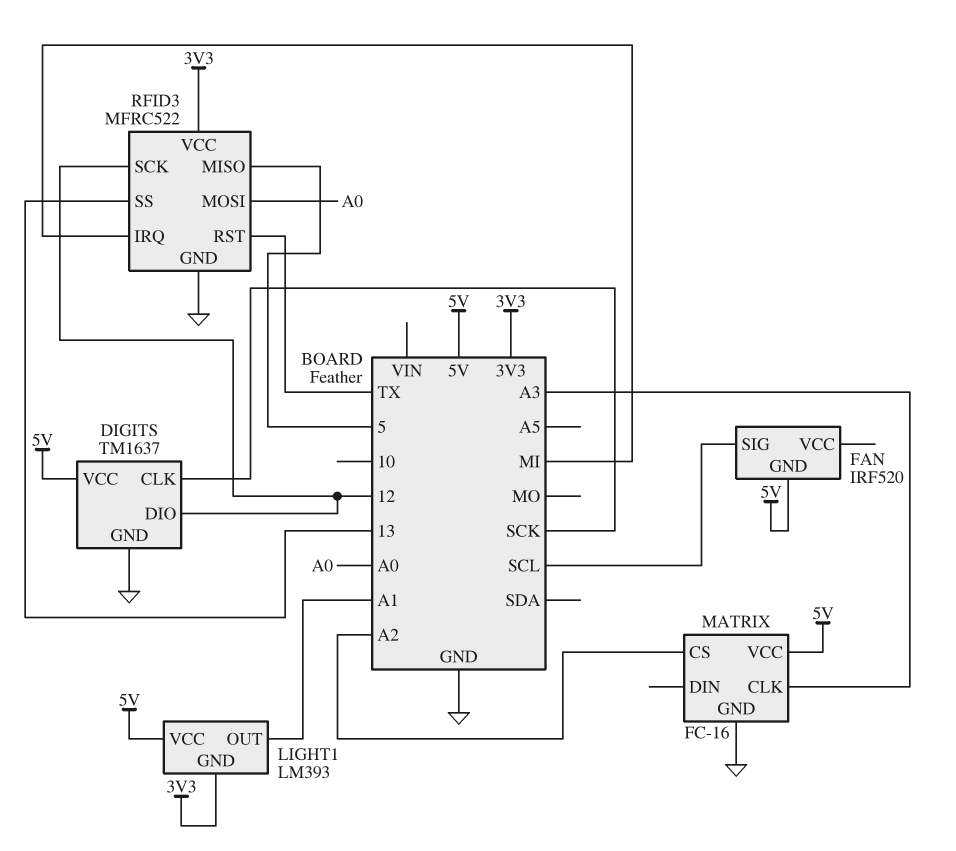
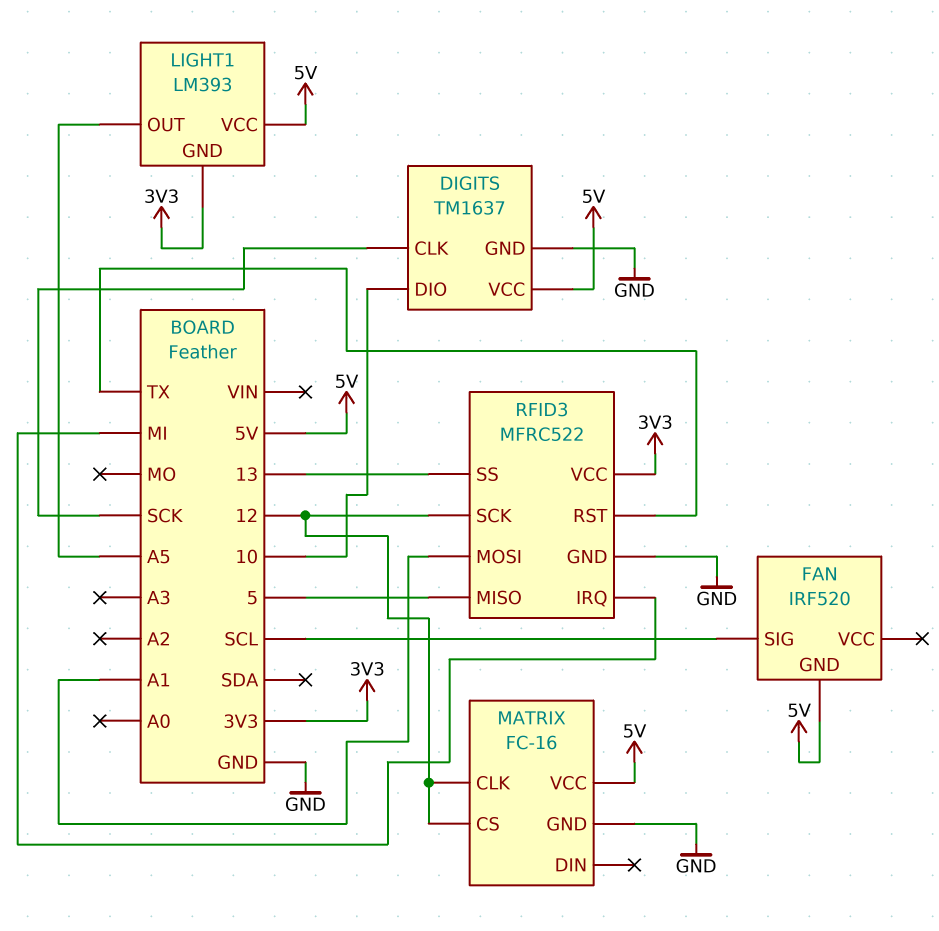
DIGITS pin DIO: 12 -> 10
LIGHT1 pin OUT: A1 -> A5
MATRIX pin CLK: A3 -> 12
MATRIX pin CS: A2 -> 12
RFID3 pin MOSI: A0 -> A1

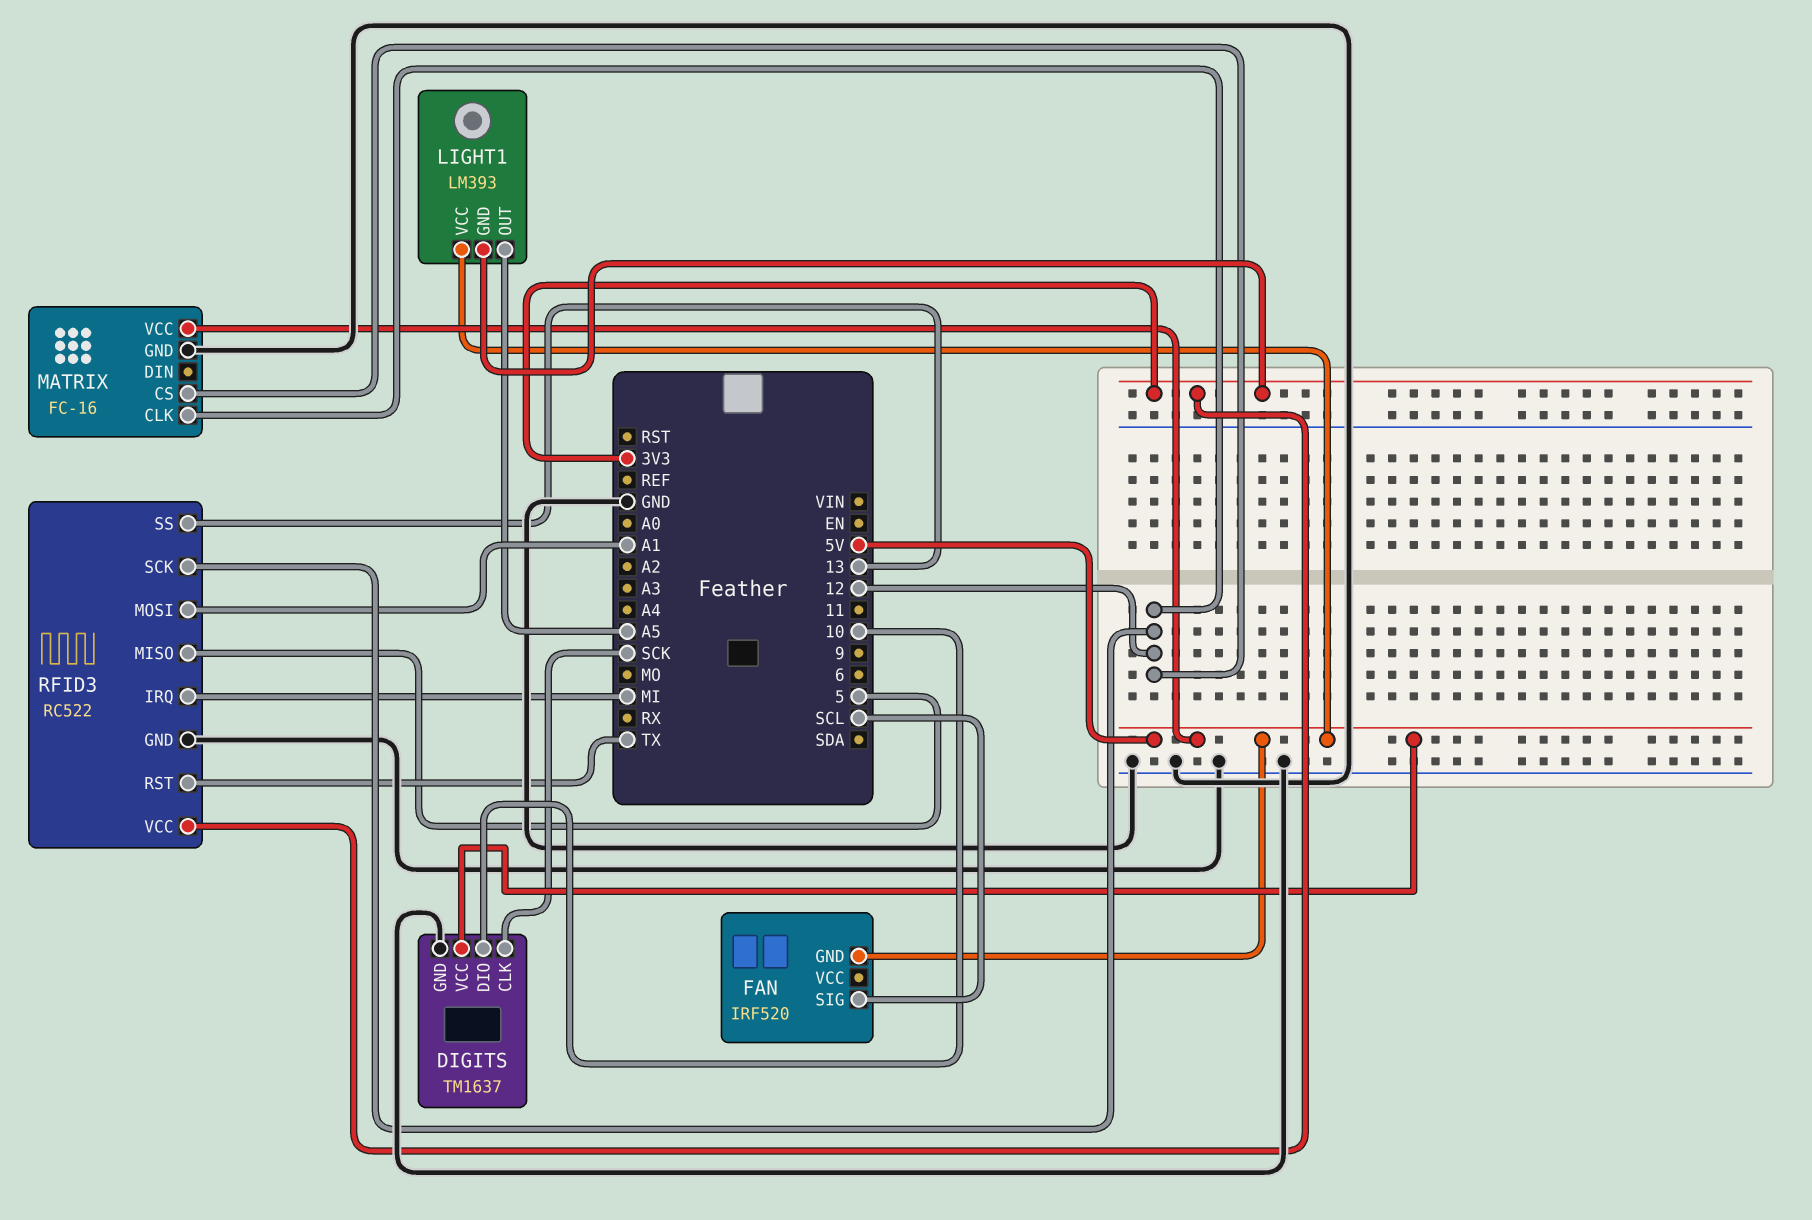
RFID3: MFRC522 -> RC522

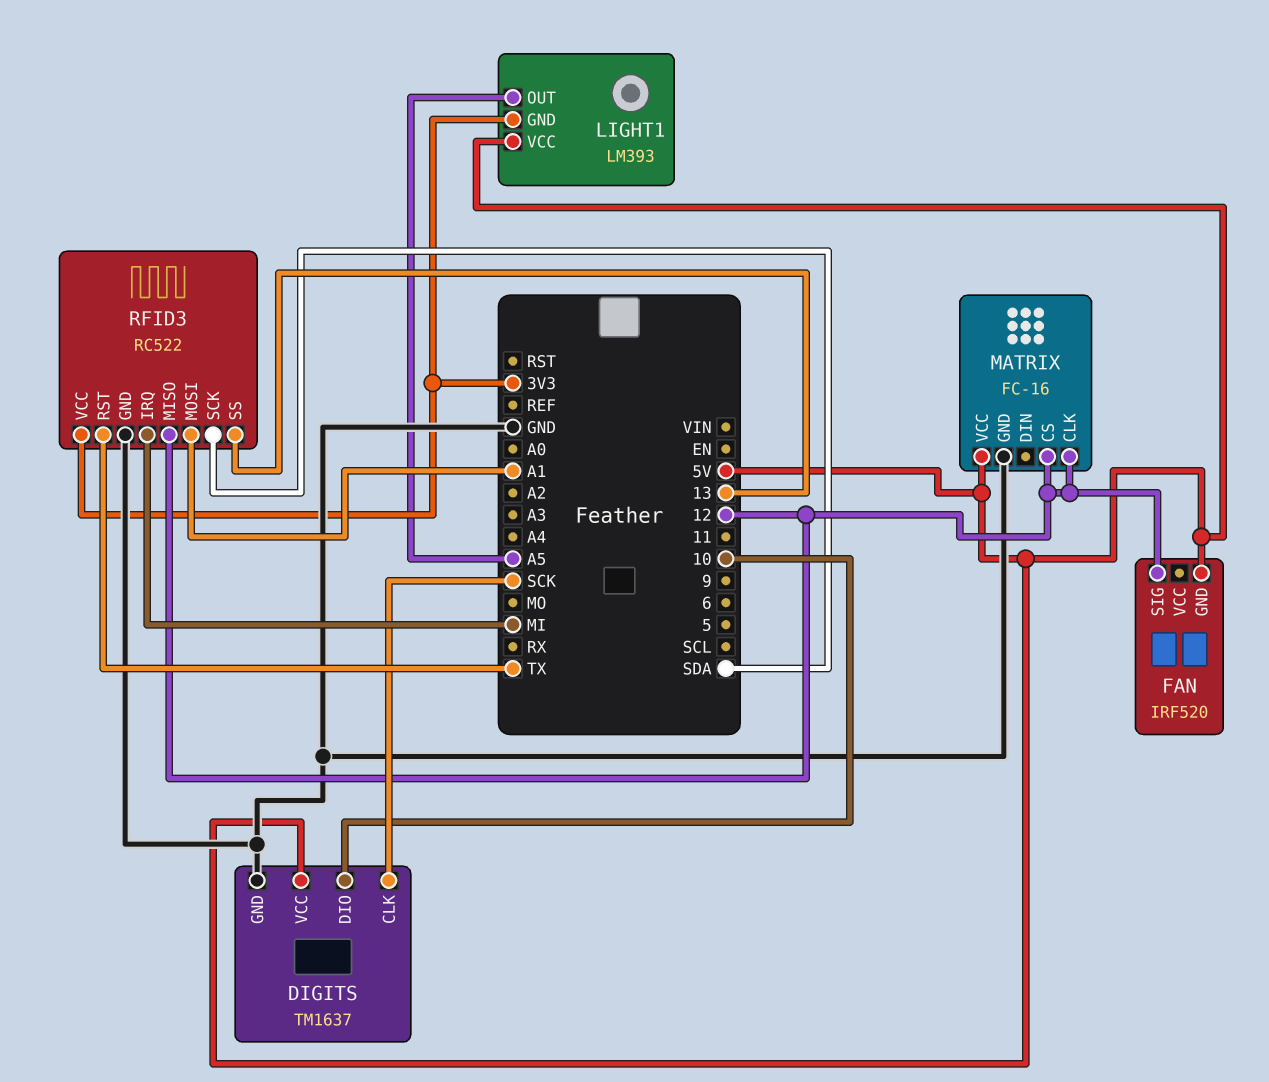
FAN pin SIG: SCL -> 12
RFID3 pin MISO: 5 -> 12
RFID3 pin SCK: 12 -> SDA

